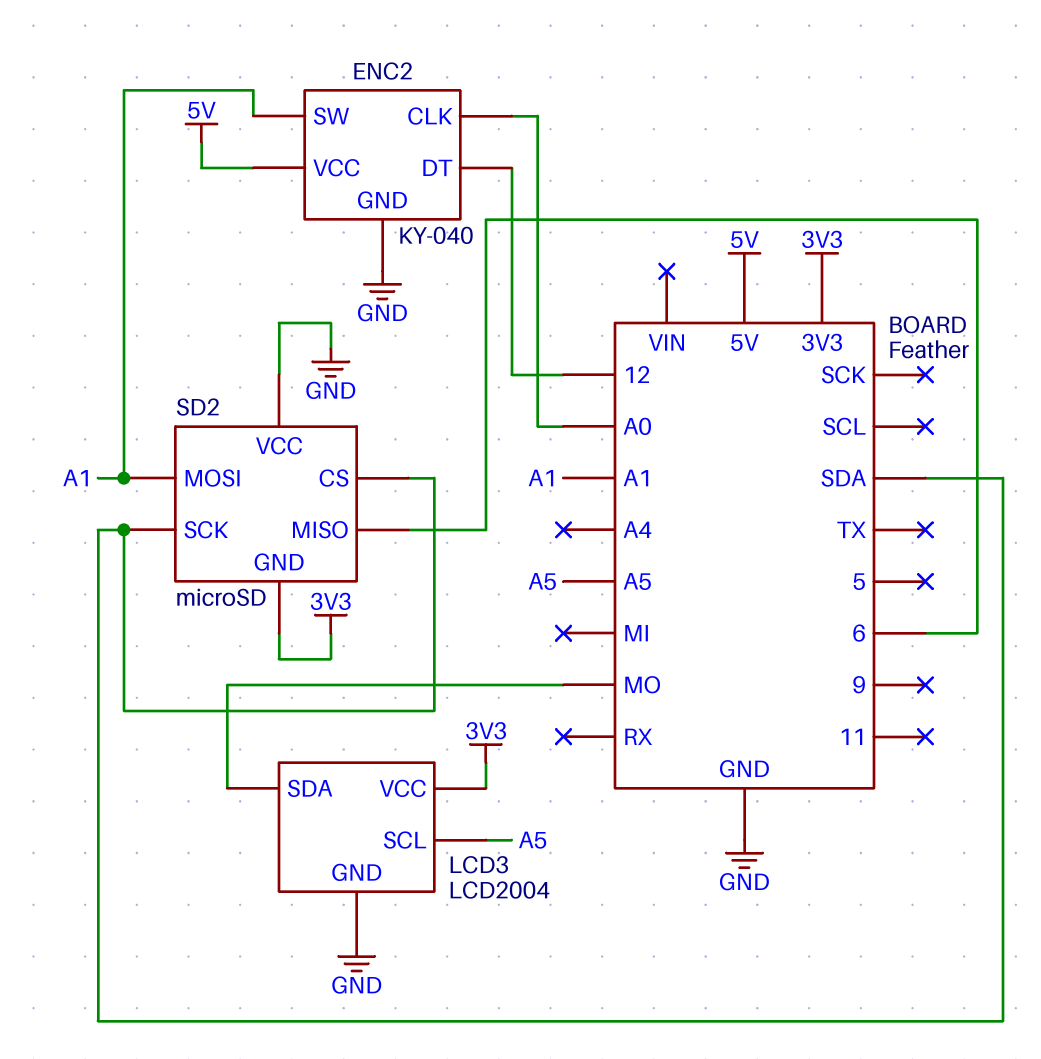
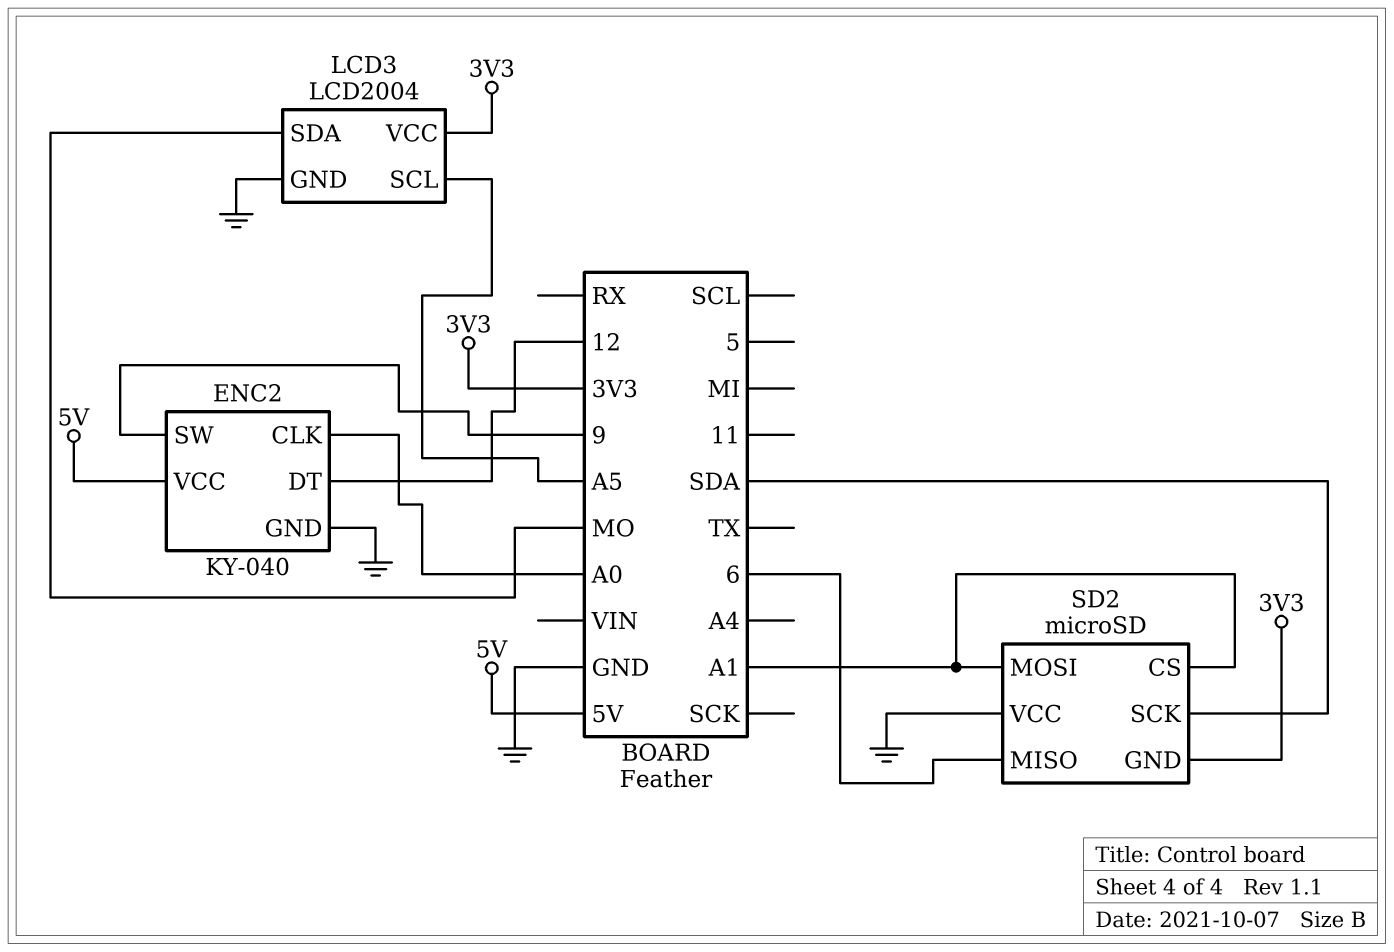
ENC2 pin SW: A1 -> 9
SD2 pin CS: SDA -> A1

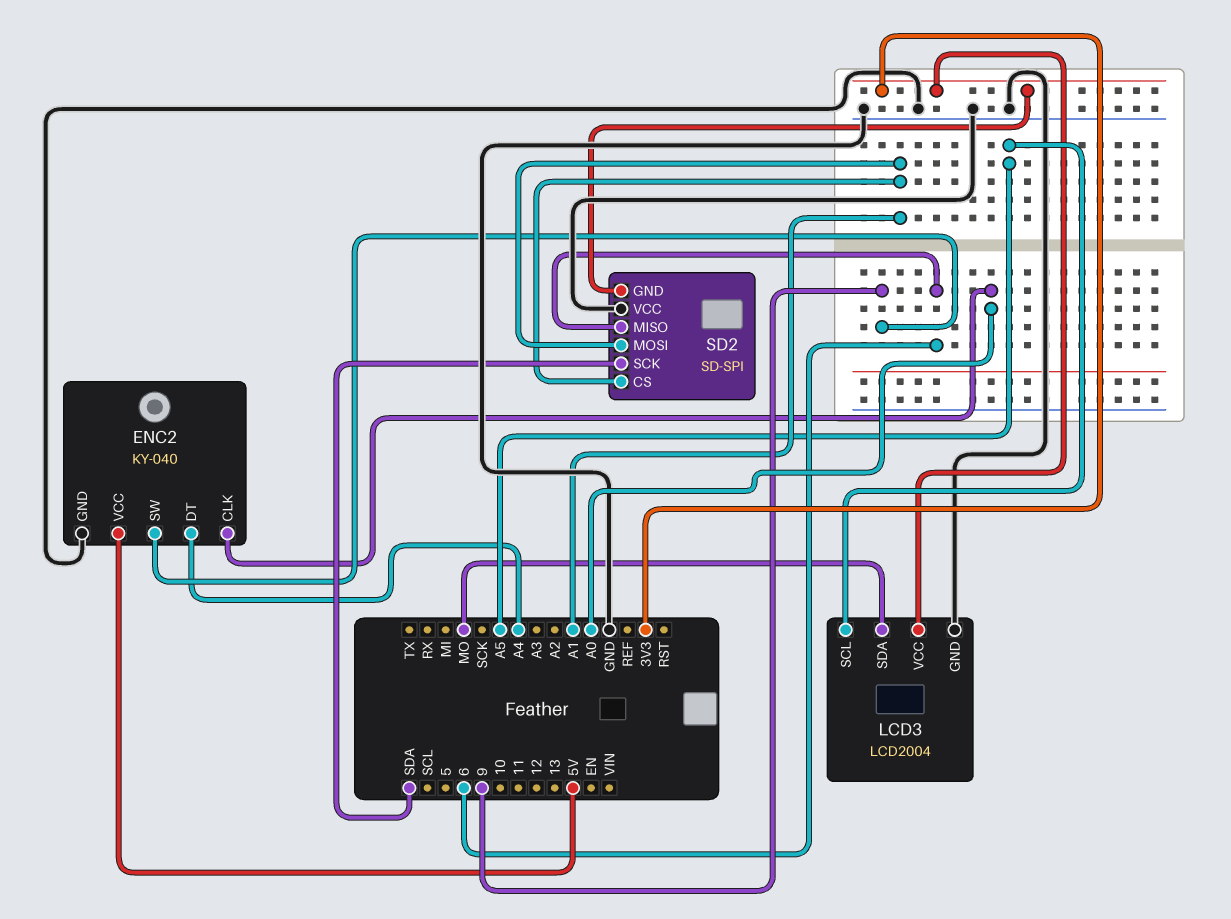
ENC2 pin DT: 12 -> A4
SD2: microSD -> SD-SPI

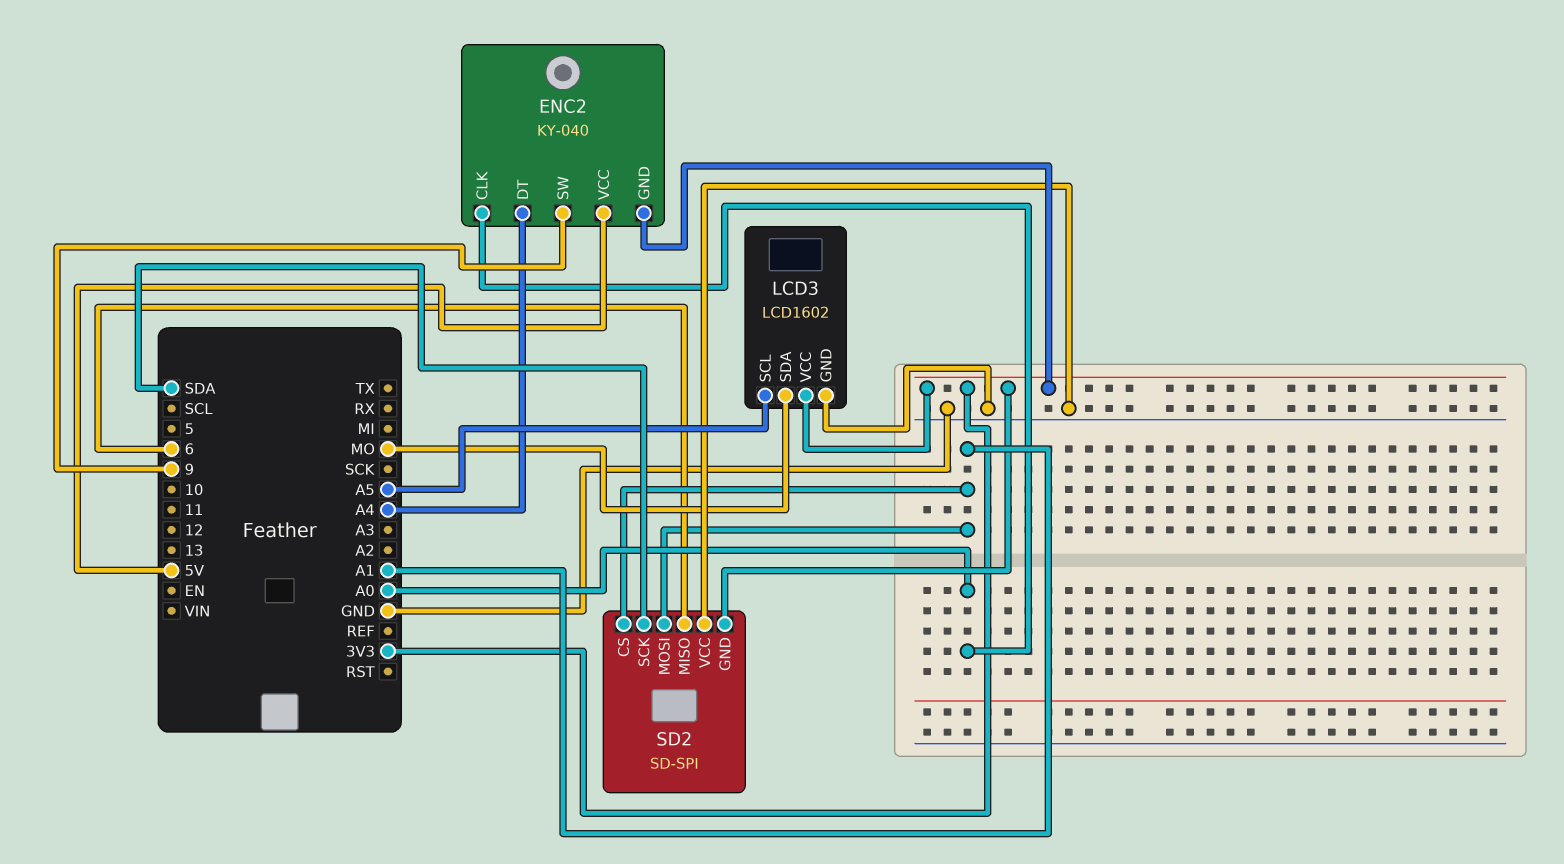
ENC2 pin GND: GND -> 3V3
LCD3: LCD2004 -> LCD1602

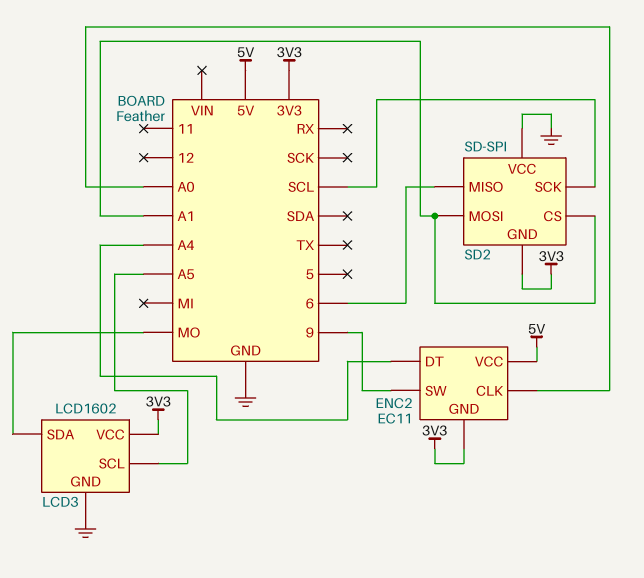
ENC2: KY-040 -> EC11
SD2 pin SCK: SDA -> SCL

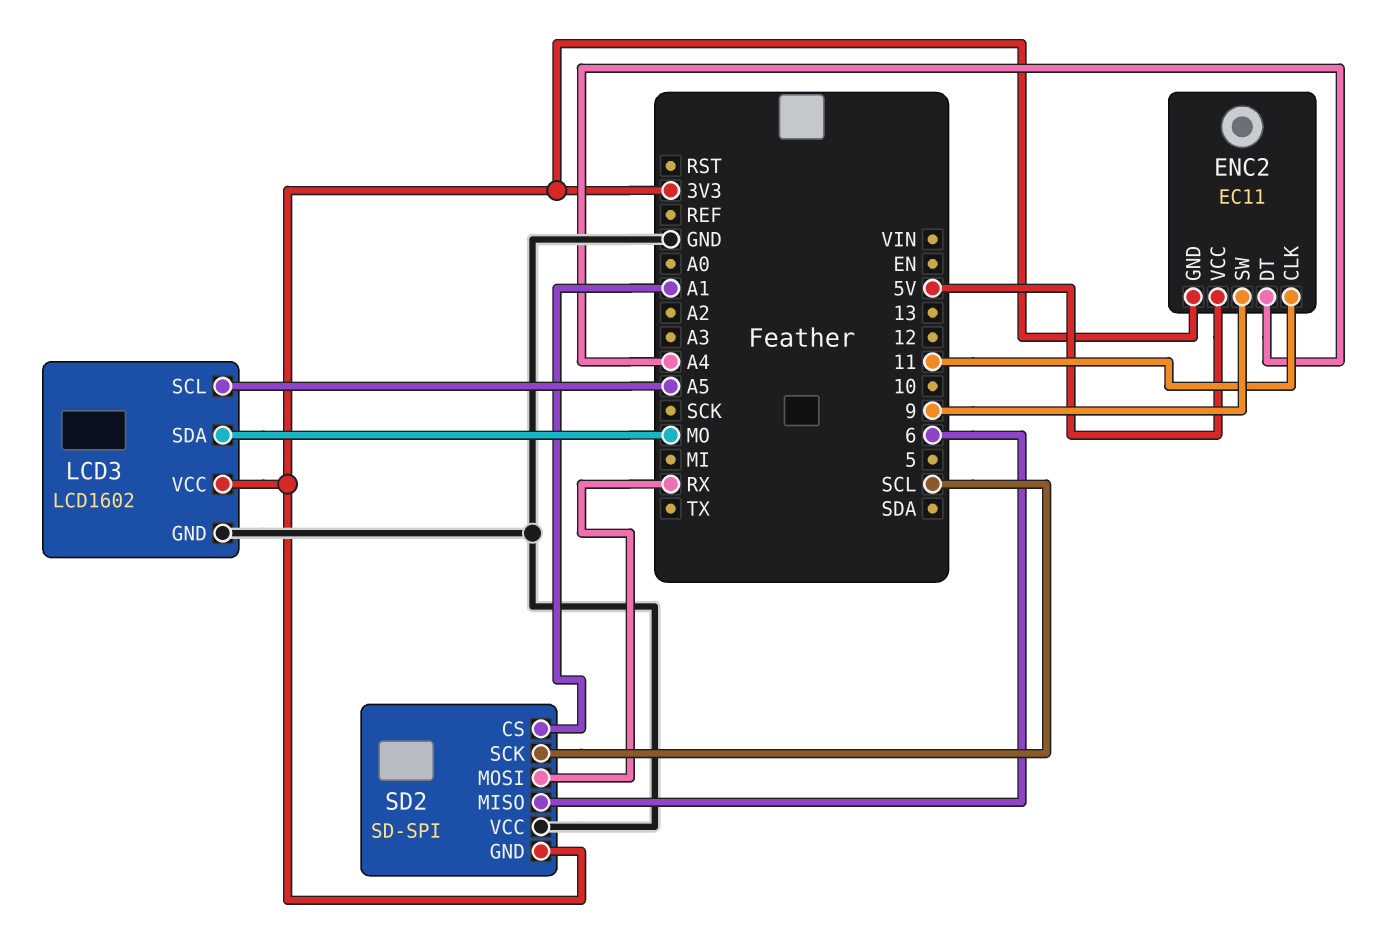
ENC2 pin CLK: A0 -> 11
SD2 pin MOSI: A1 -> RX

